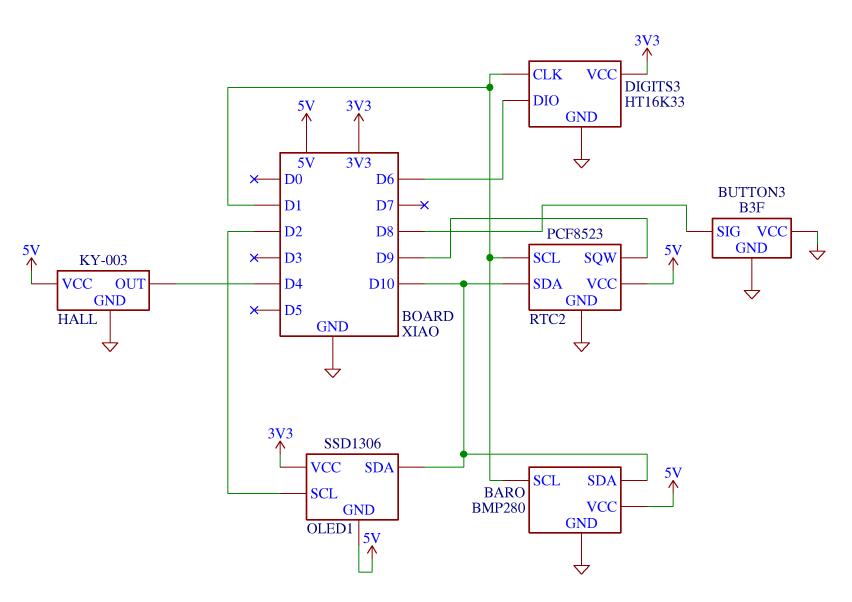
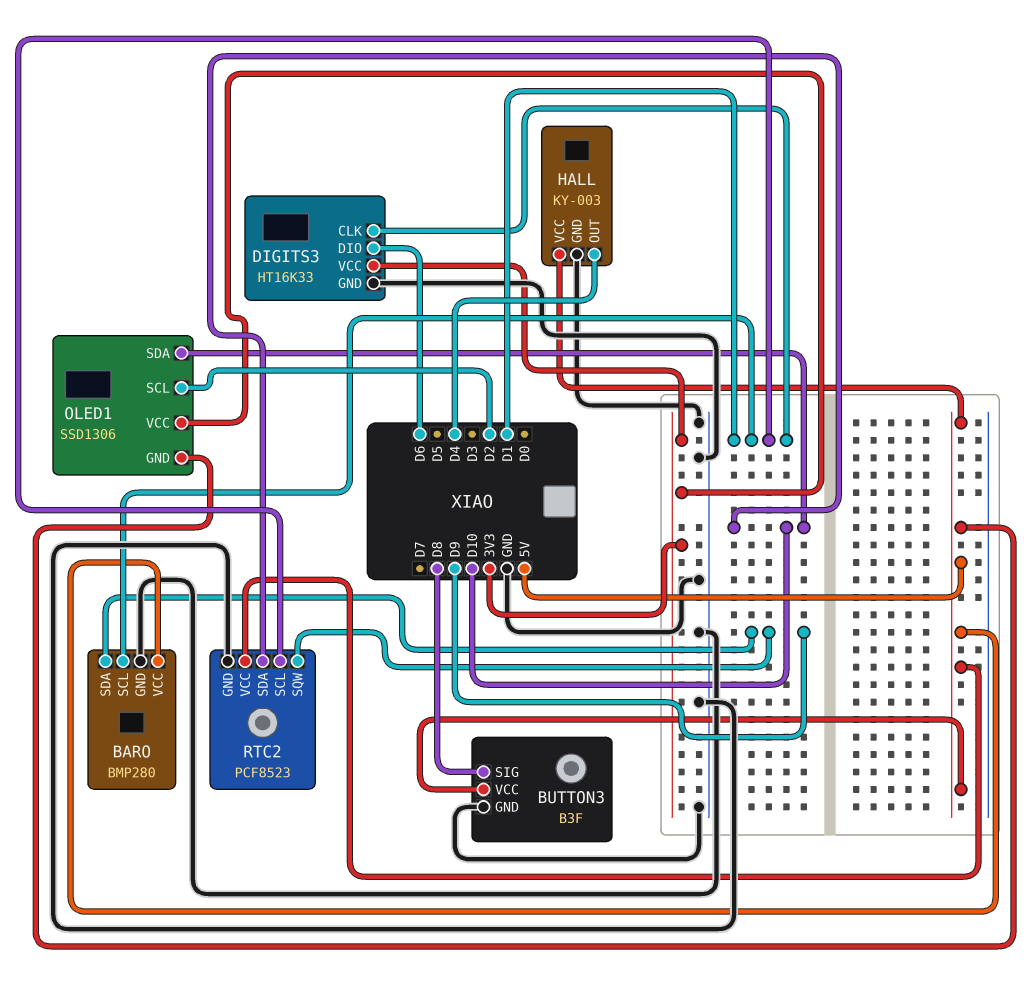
BARO pin SDA: D10 -> D9
BUTTON3 pin VCC: GND -> 5V

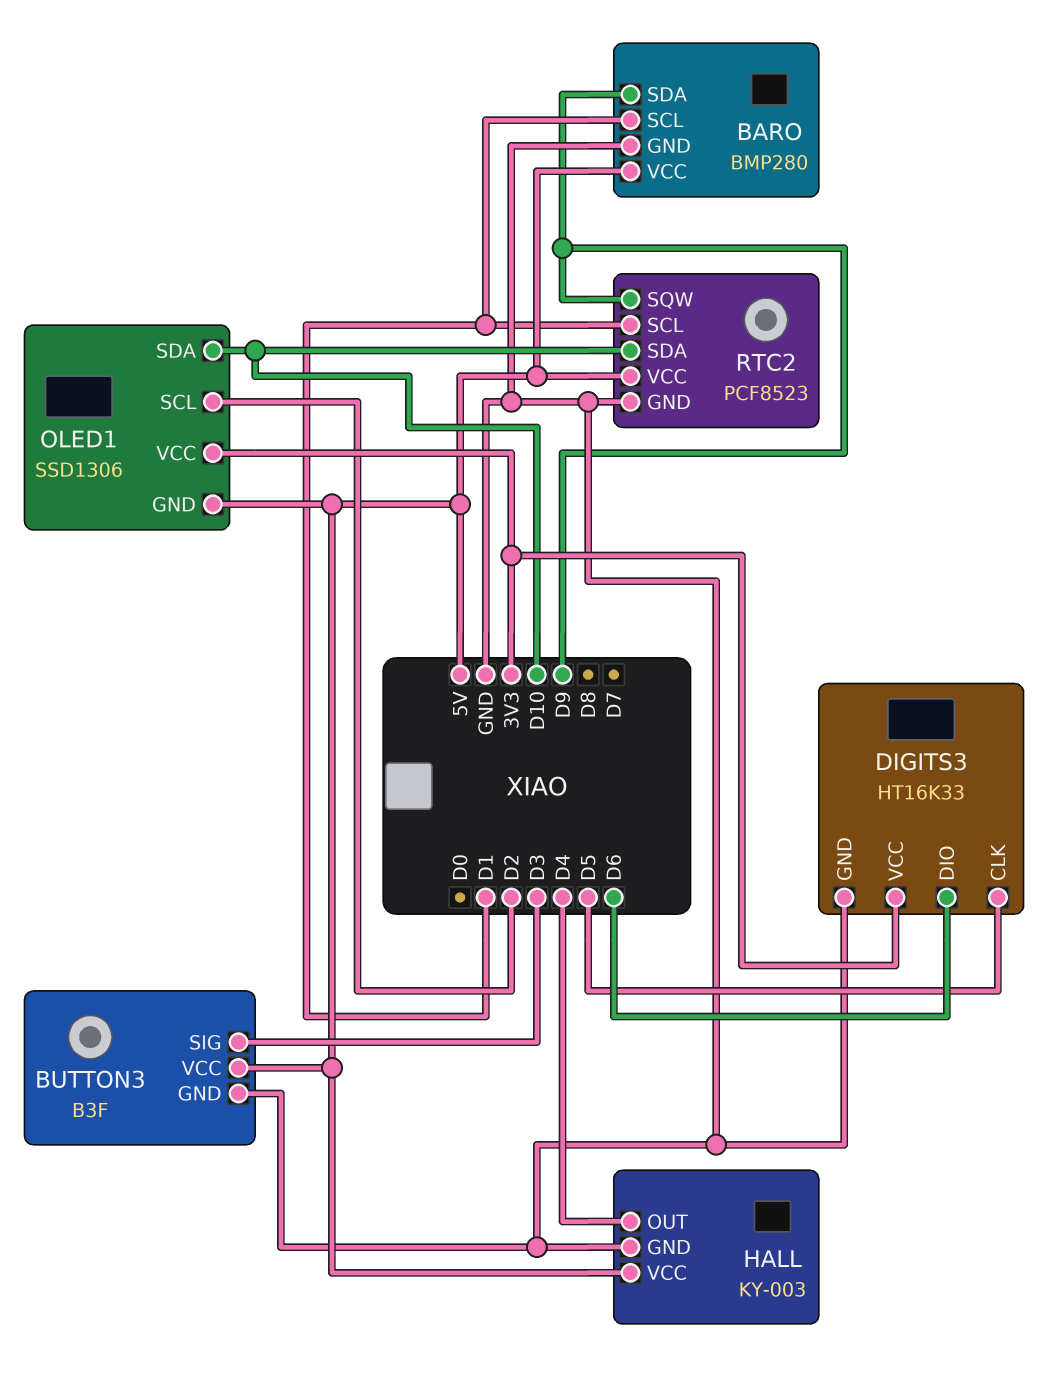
BUTTON3 pin SIG: D8 -> D3
DIGITS3 pin CLK: D1 -> D5

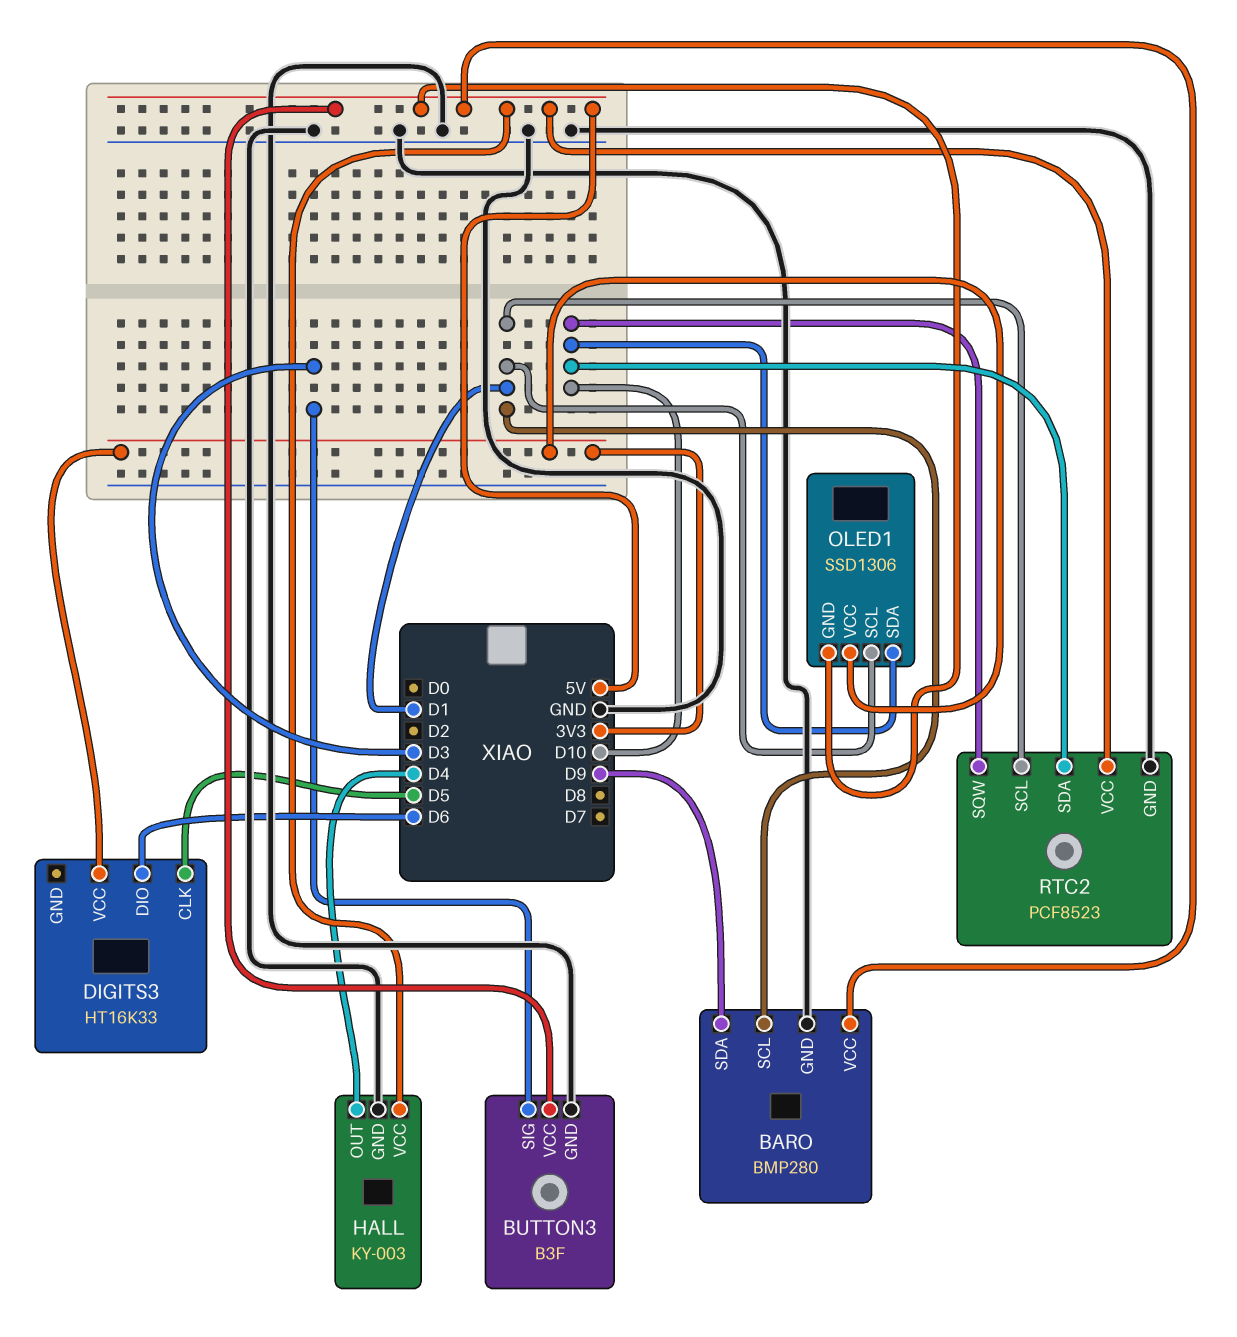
DIGITS3 pin GND: GND -> none
OLED1 pin SCL: D2 -> D1
RTC2 pin SQW: D9 -> D10

